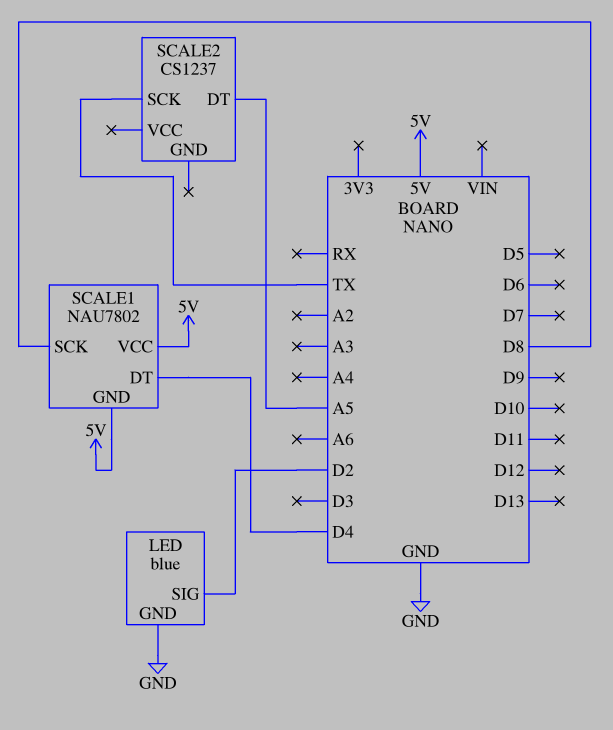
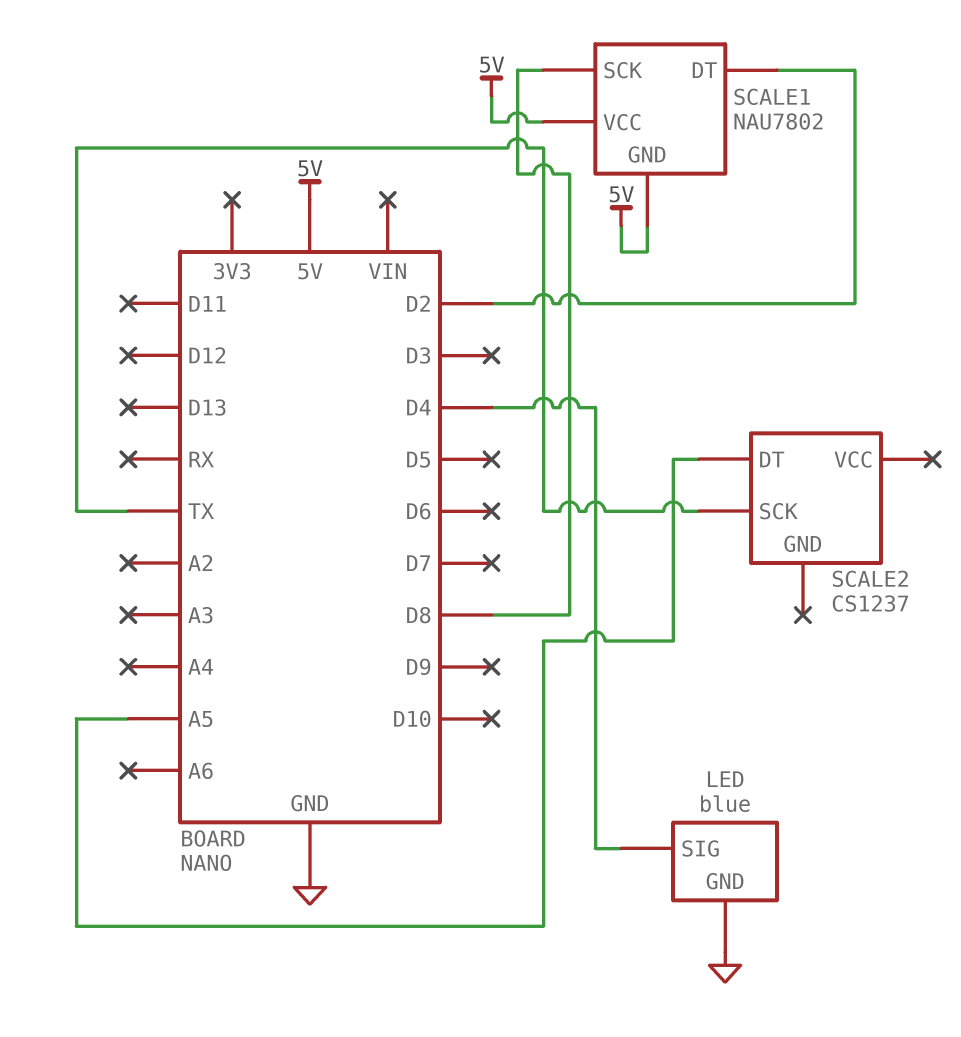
LED pin SIG: D2 -> D4
SCALE1 pin DT: D4 -> D2

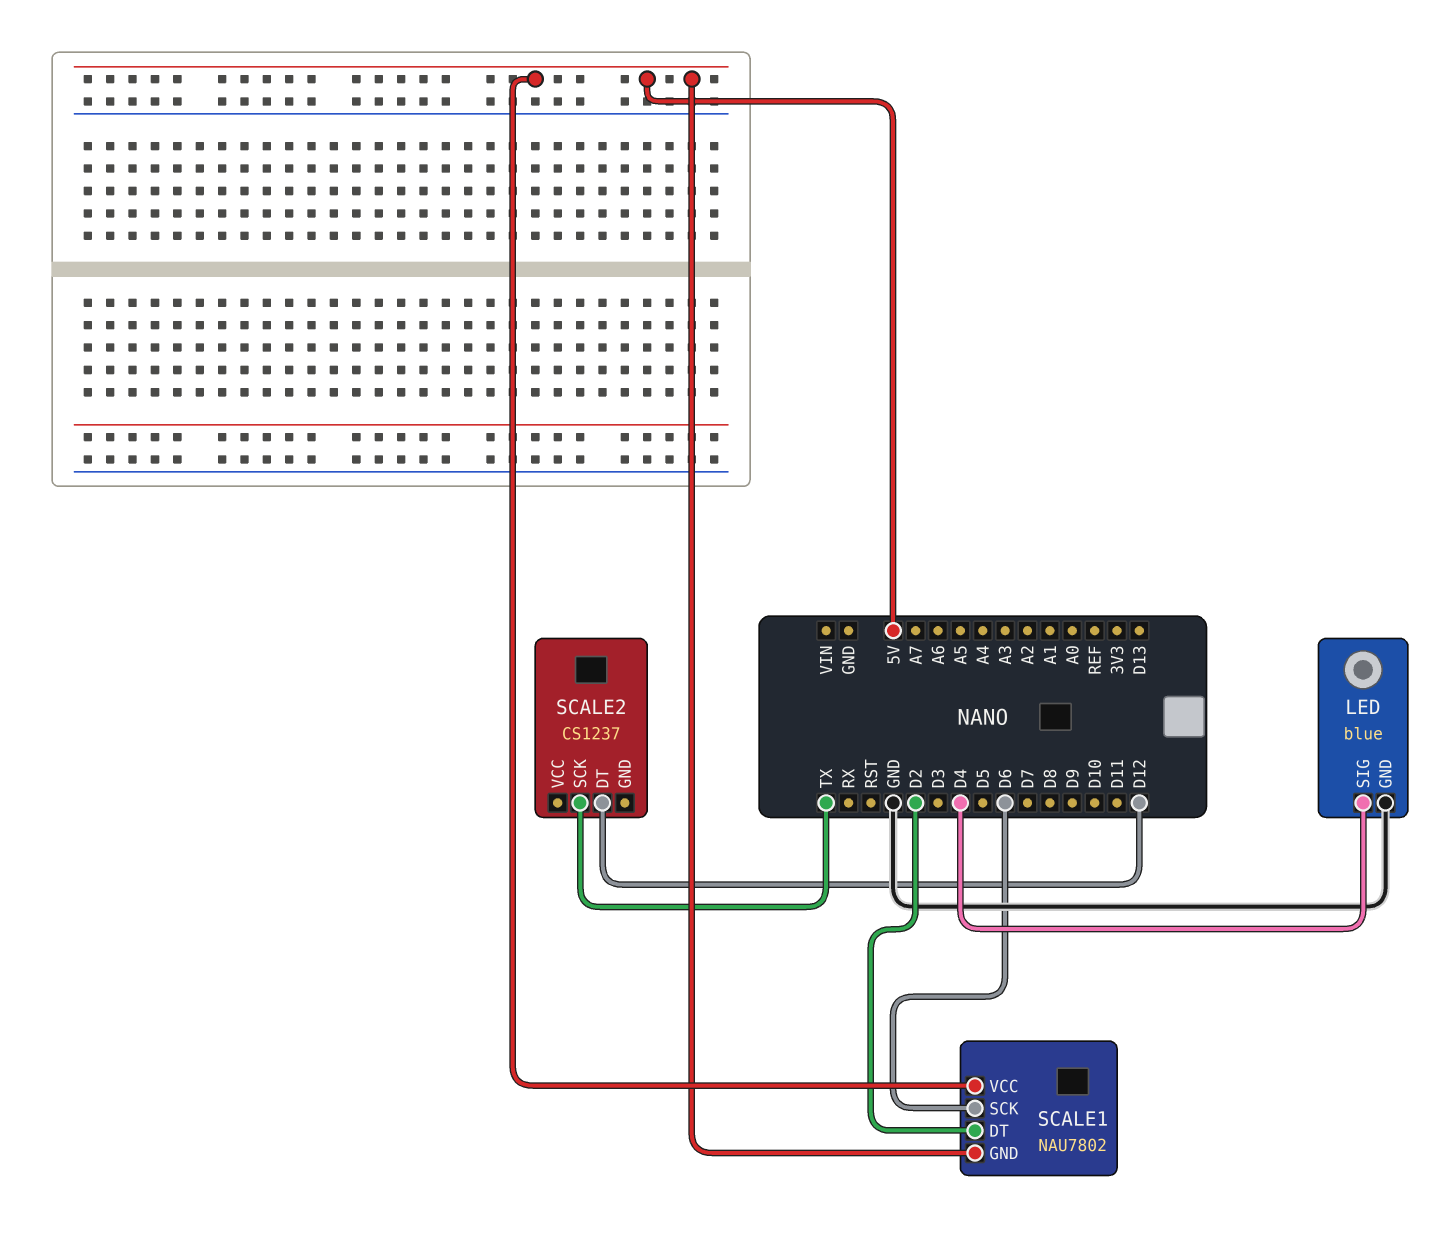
SCALE1 pin SCK: D8 -> D6
SCALE2 pin DT: A5 -> D12

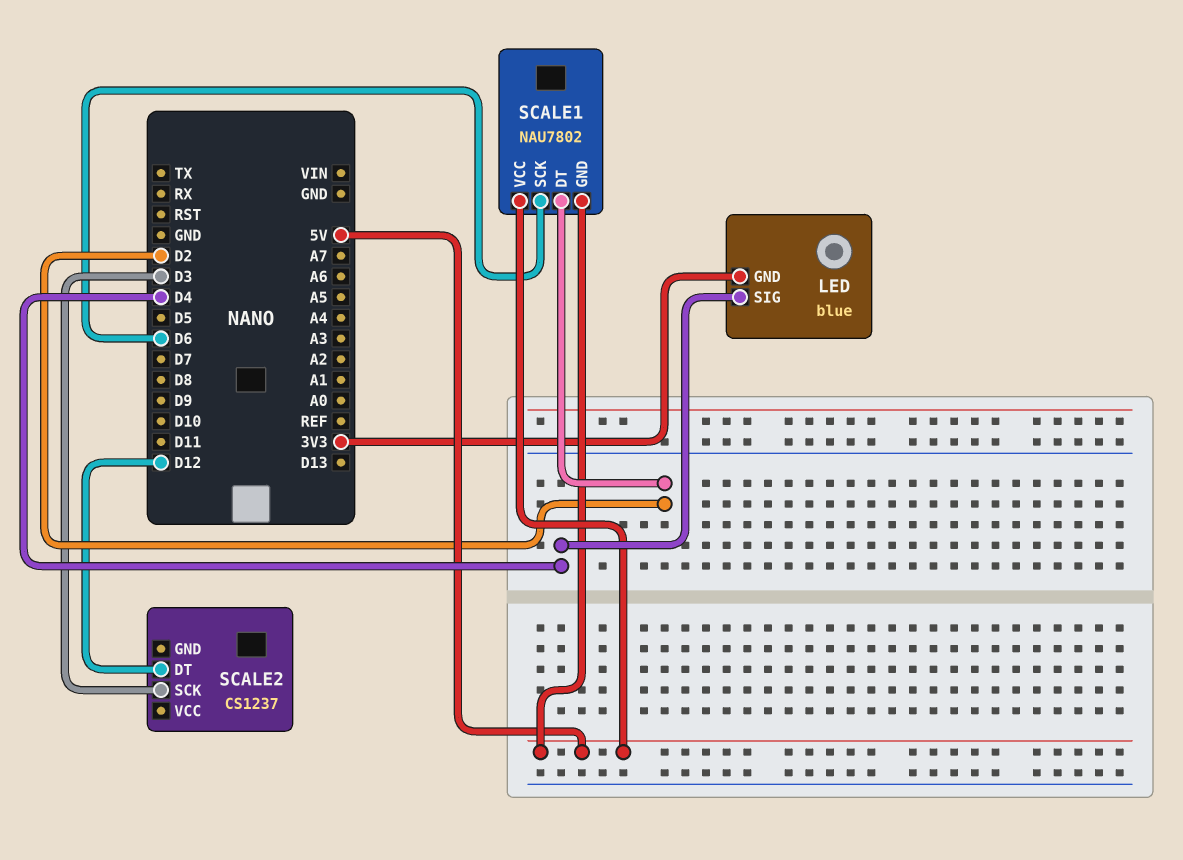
LED pin GND: GND -> 3V3
SCALE2 pin SCK: TX -> D3

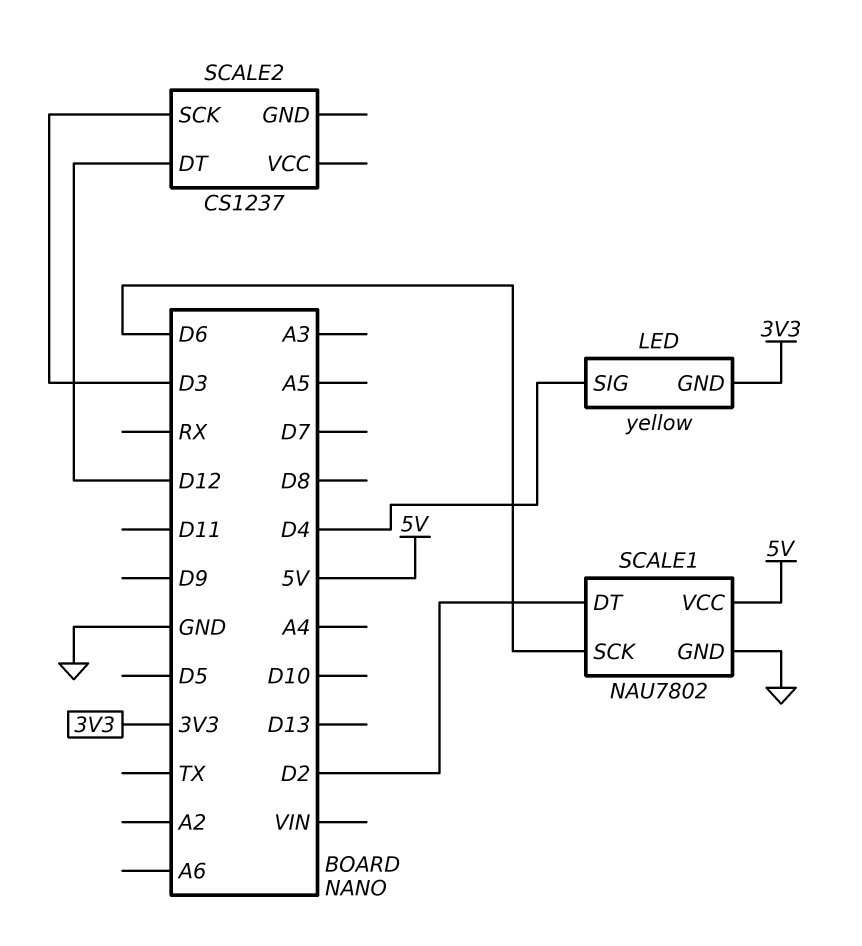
LED: blue -> yellow
SCALE1 pin GND: 5V -> GND

